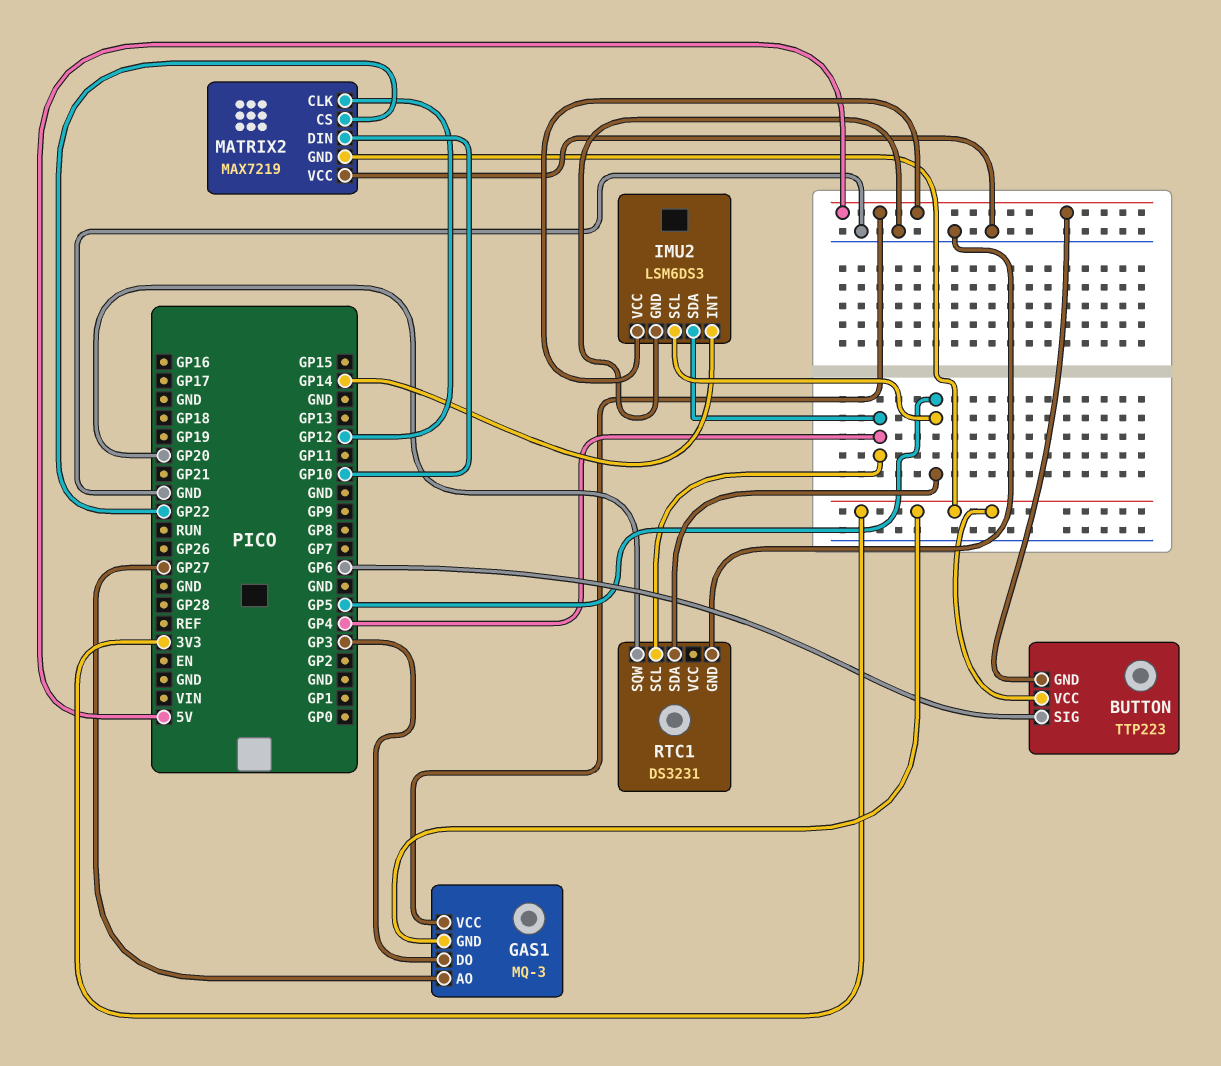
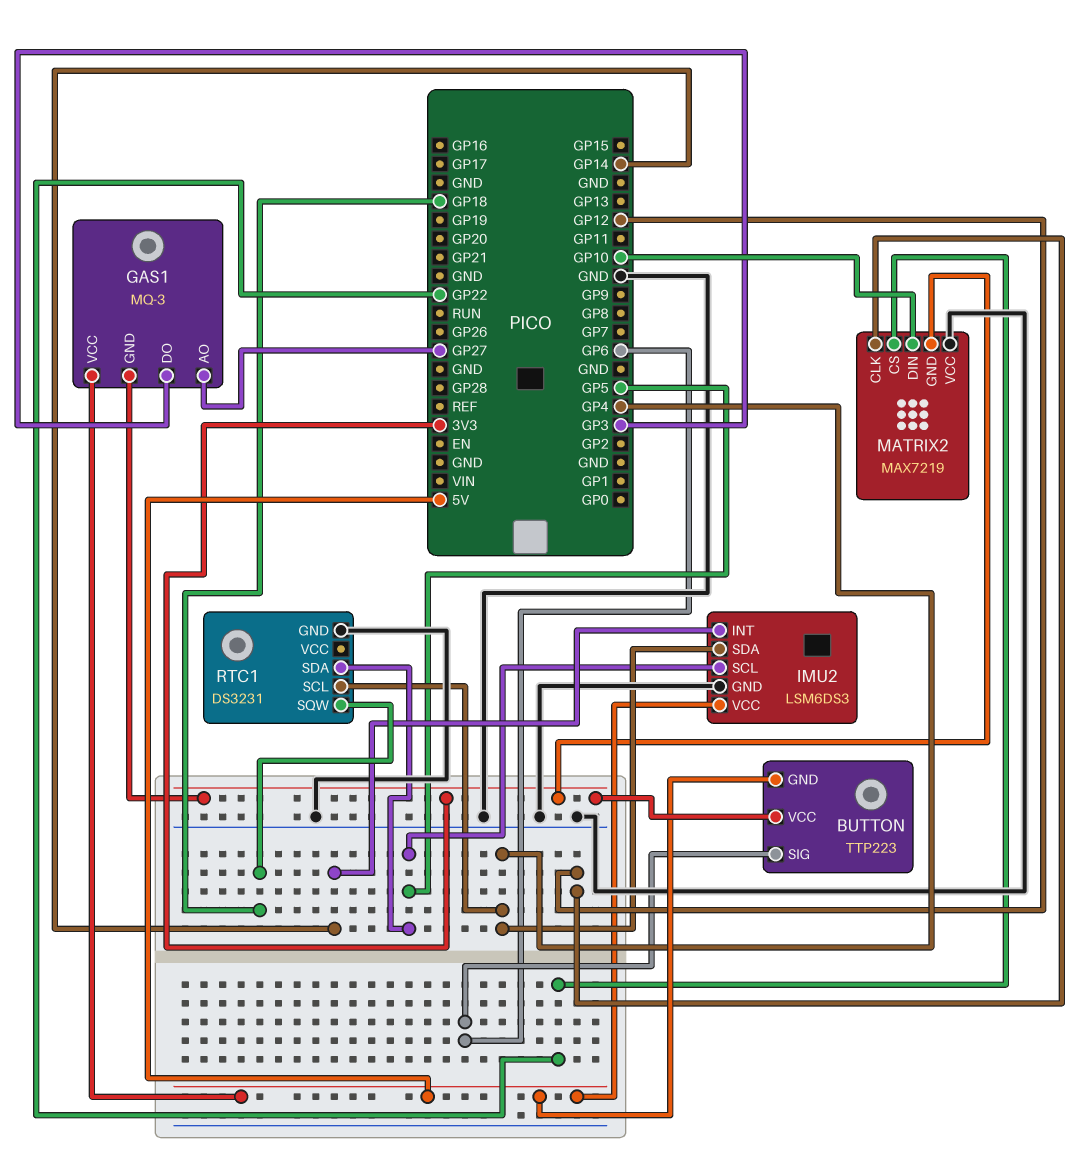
RTC1 pin SQW: GP20 -> GP18

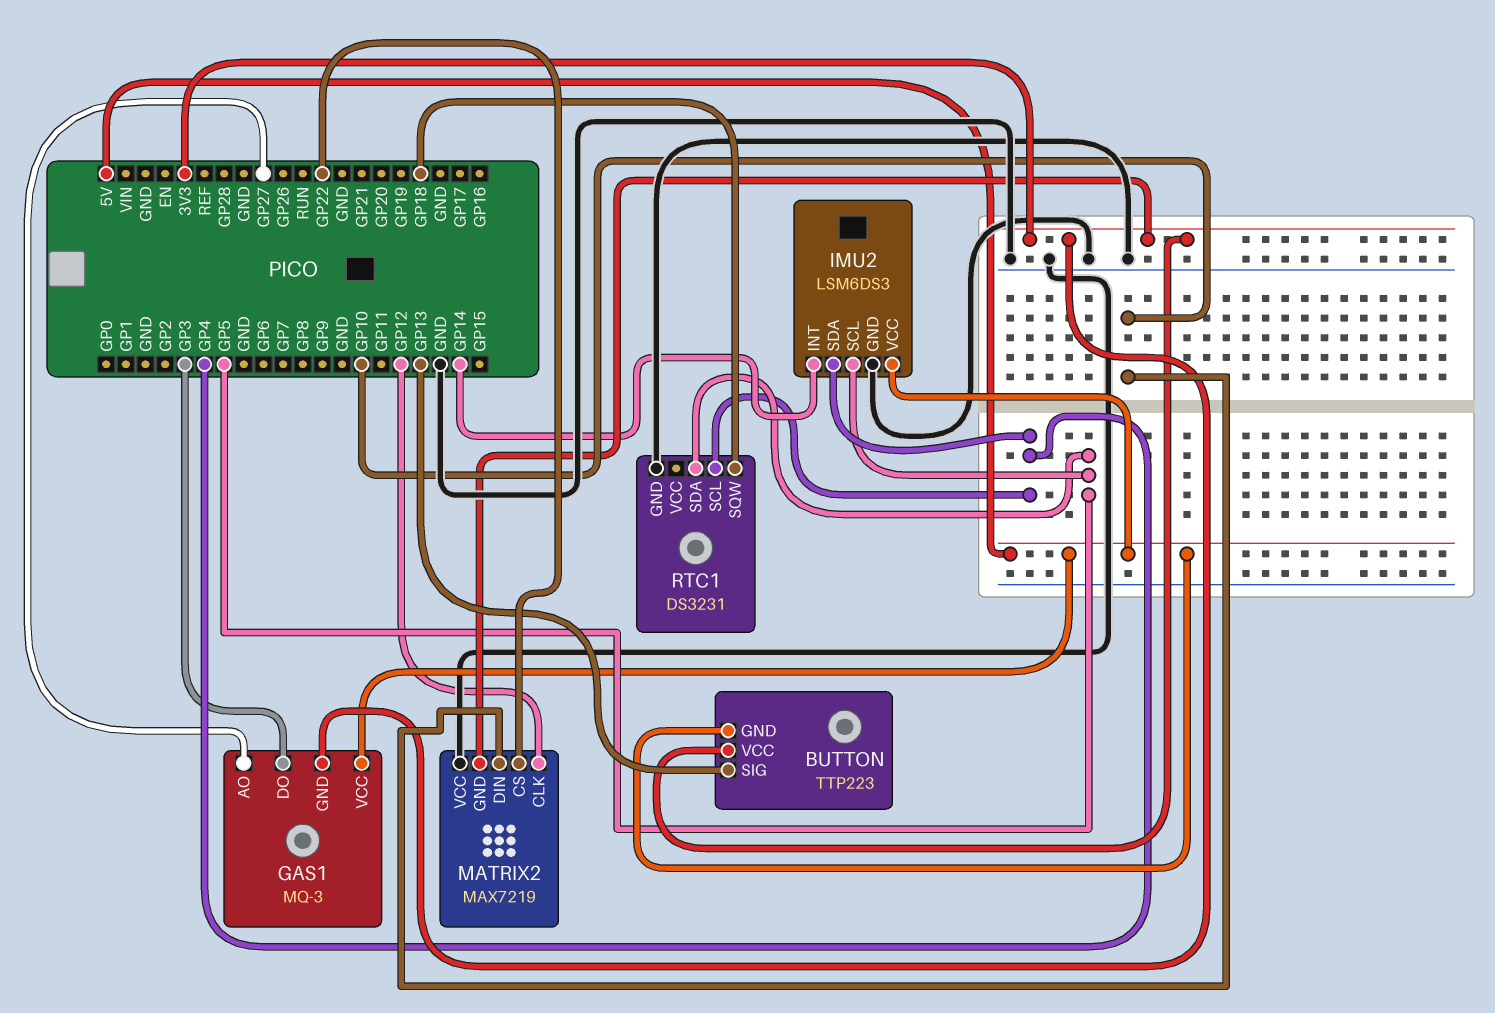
BUTTON pin SIG: GP6 -> GP13

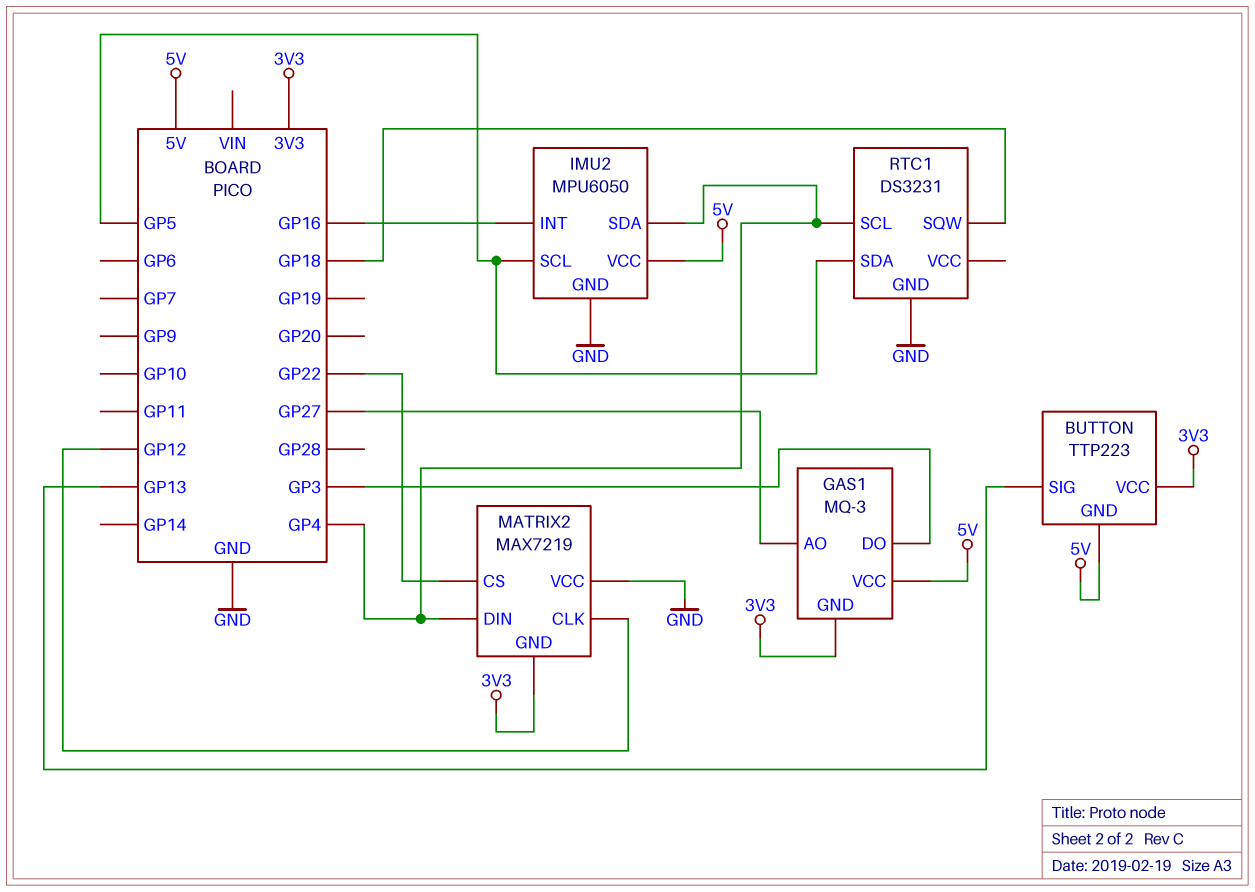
IMU2: LSM6DS3 -> MPU6050
IMU2 pin INT: GP14 -> GP16
MATRIX2 pin DIN: GP10 -> GP4

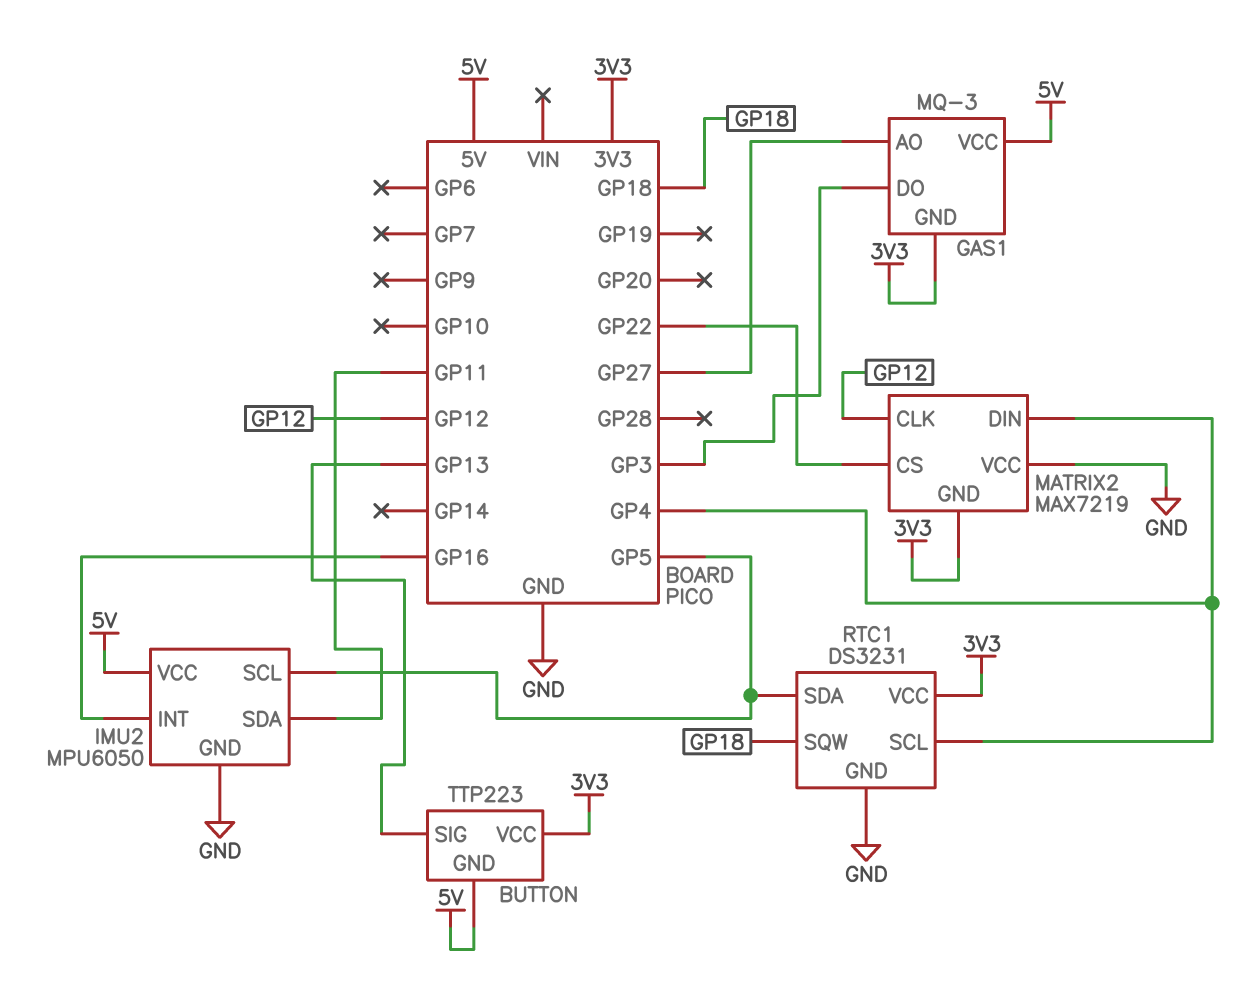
IMU2 pin SDA: GP4 -> GP11
RTC1 pin VCC: none -> 3V3

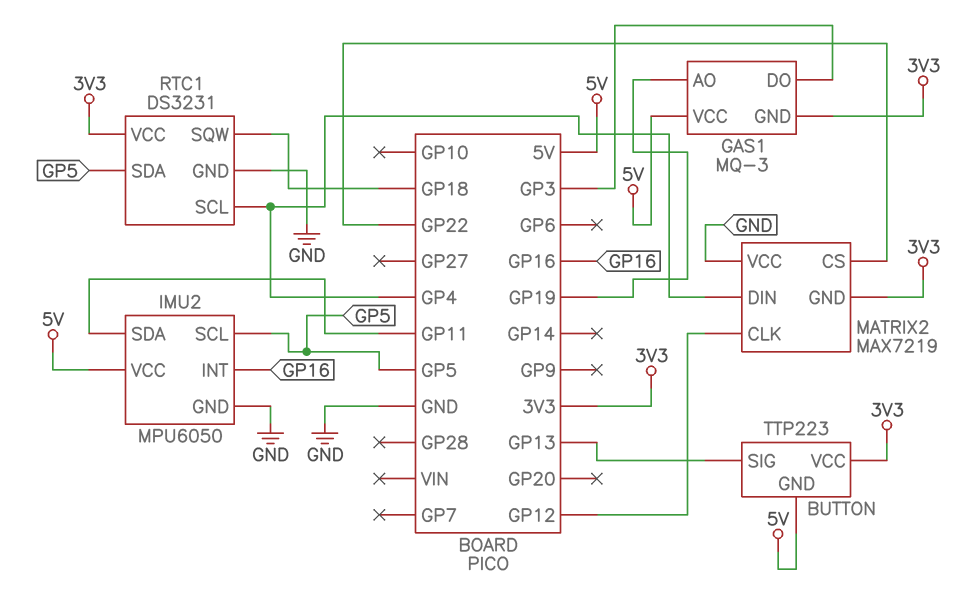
GAS1 pin AO: GP27 -> GP19

